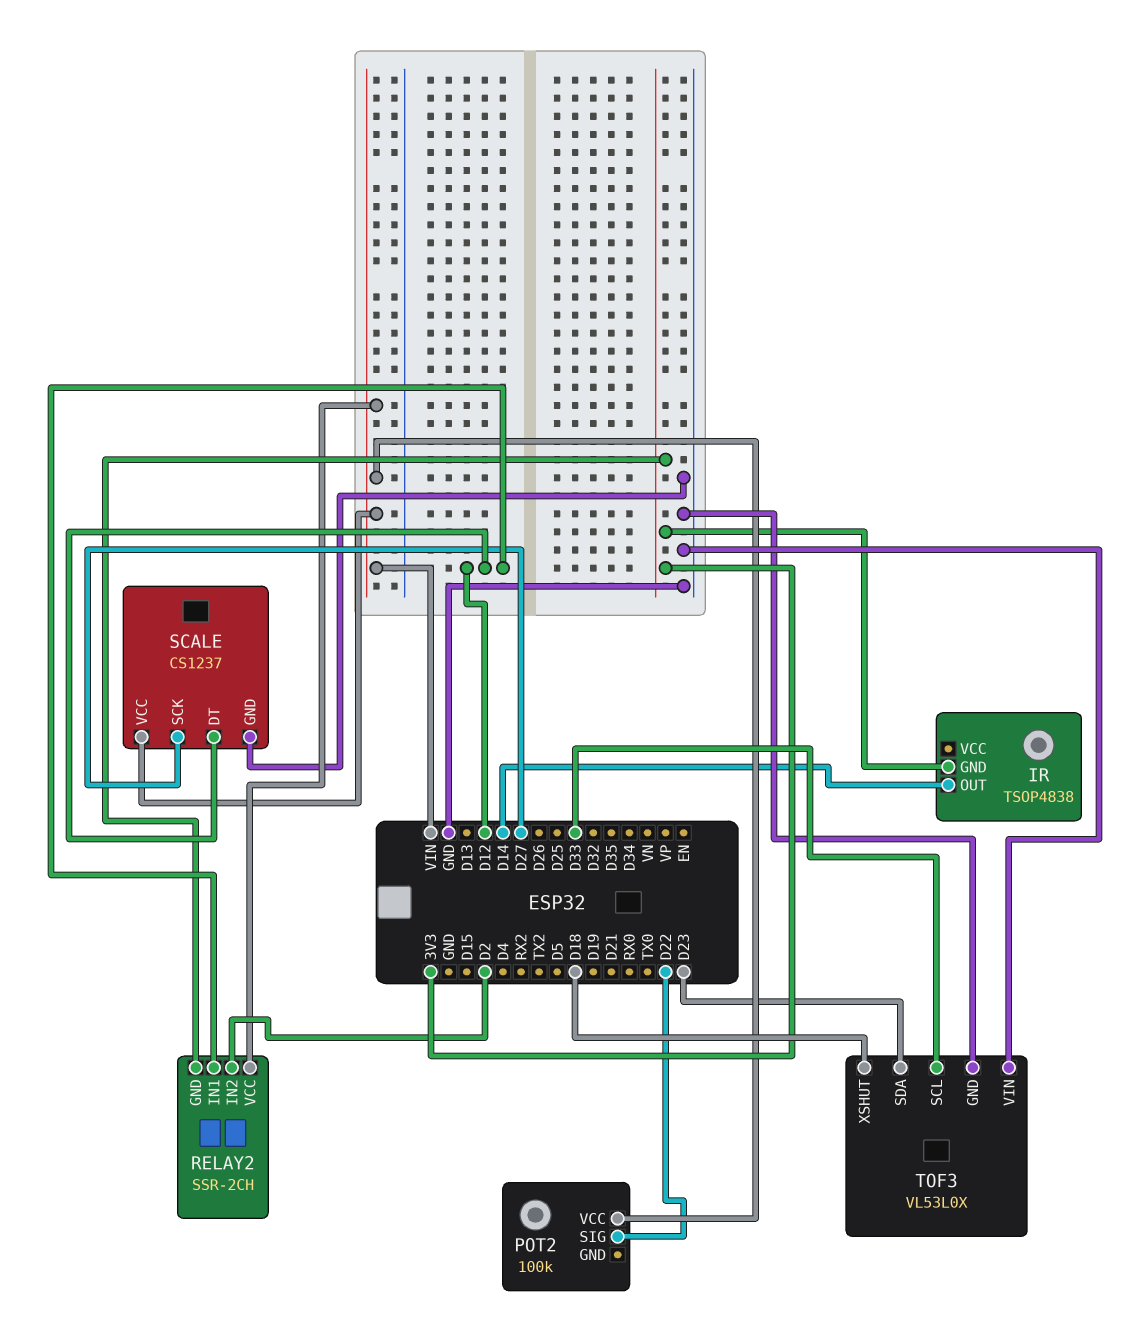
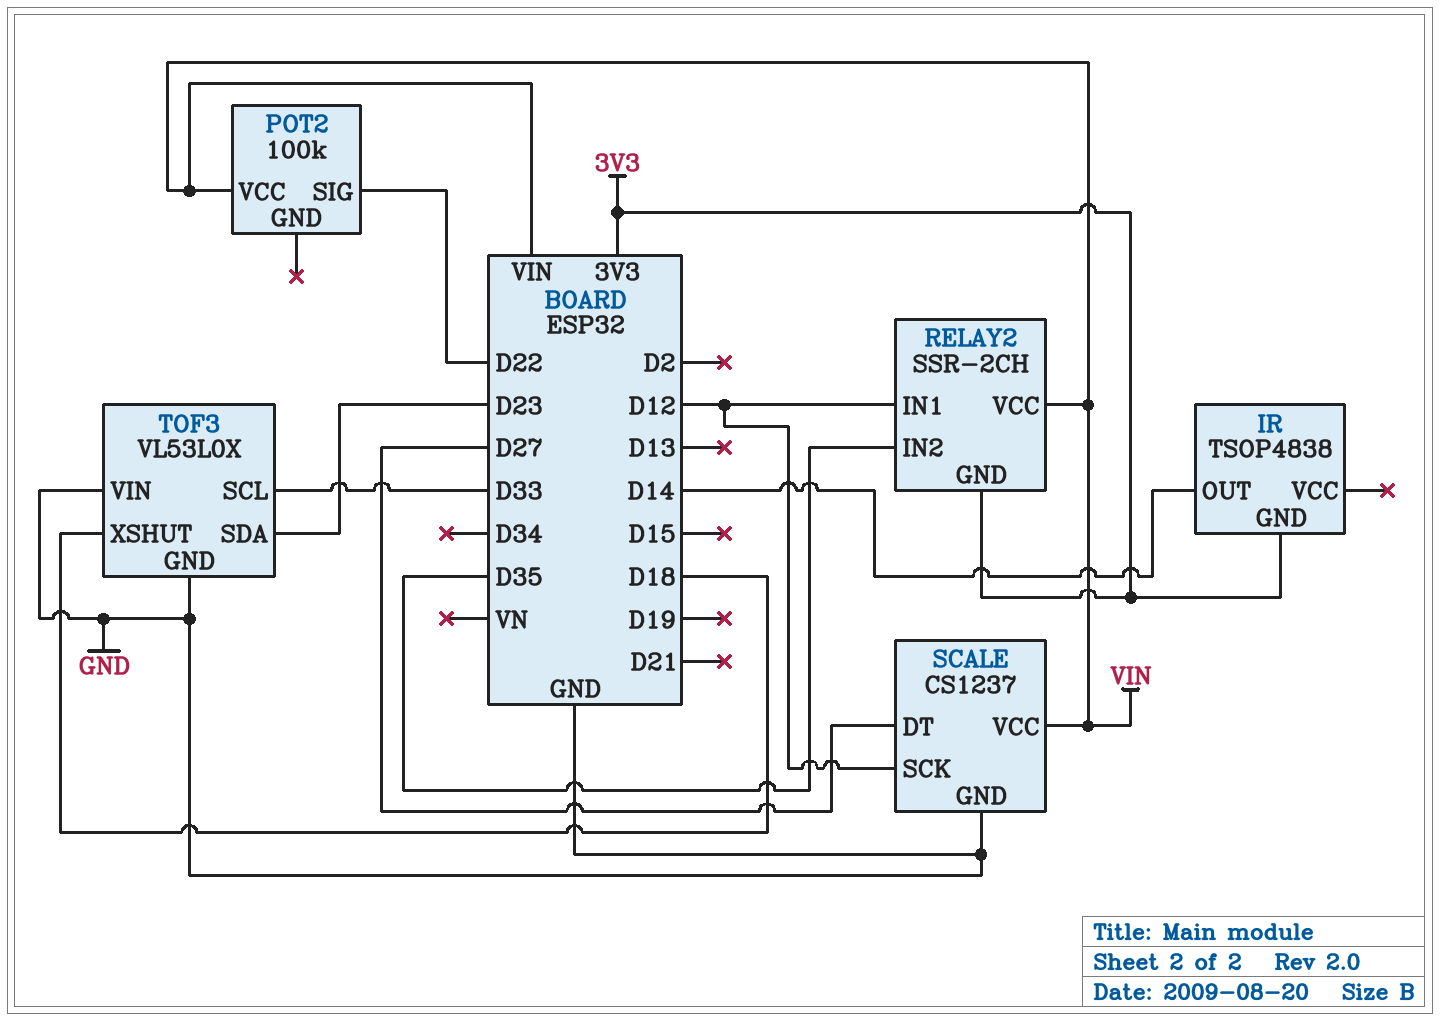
RELAY2 pin IN2: D2 -> D35
SCALE pin DT: D12 -> D27
SCALE pin SCK: D27 -> D12

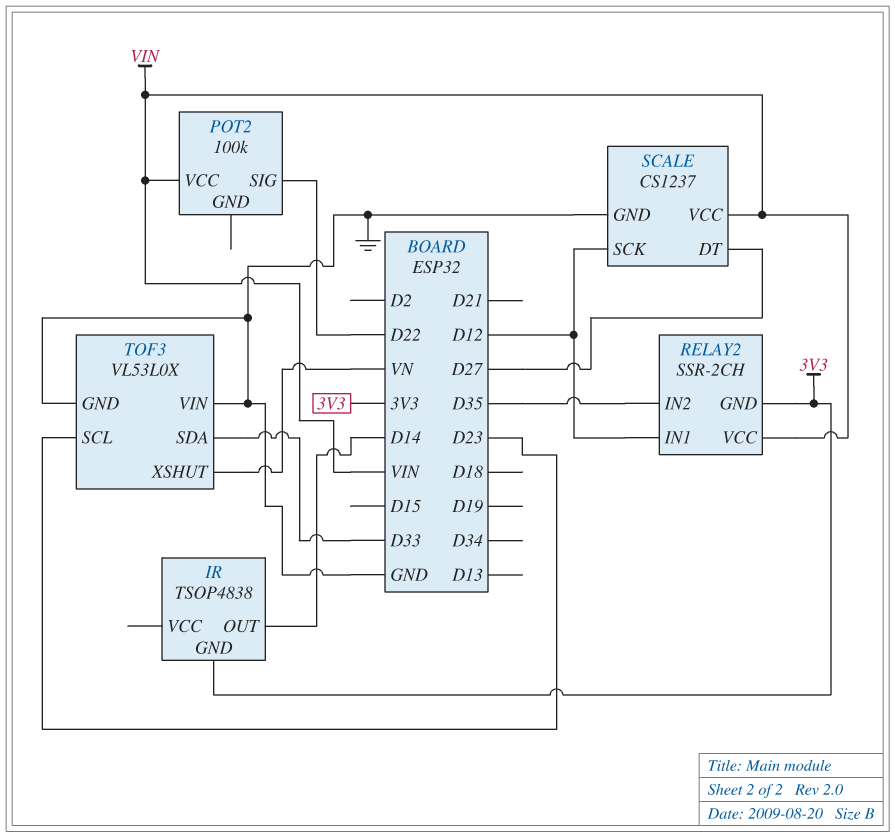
TOF3 pin SCL: D33 -> D23
TOF3 pin SDA: D23 -> D33
TOF3 pin XSHUT: D18 -> VN

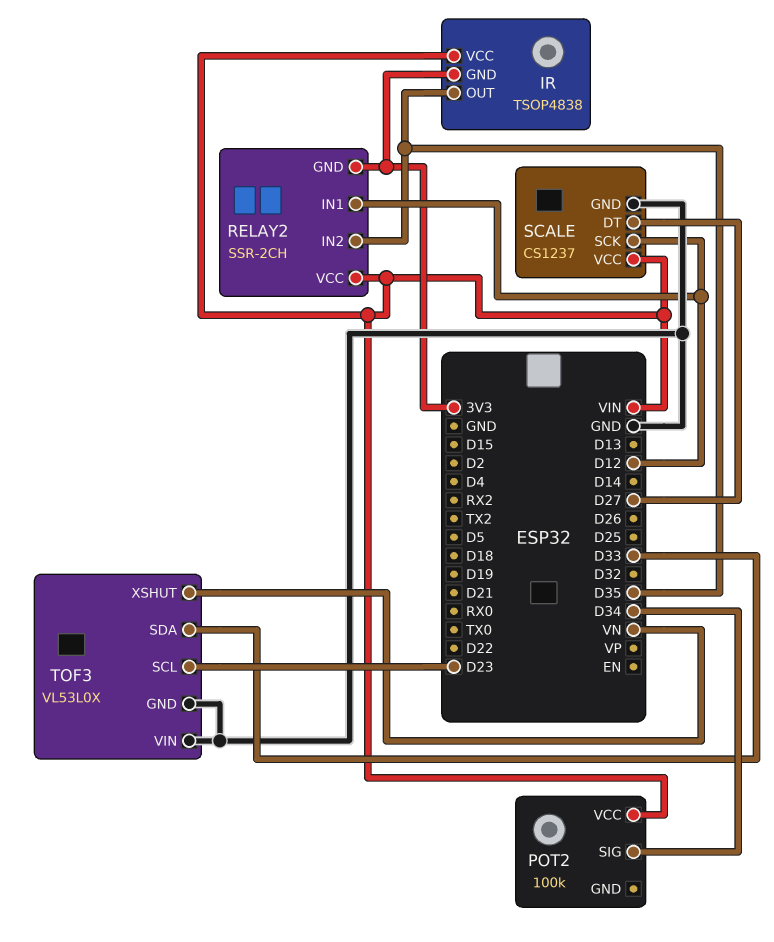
IR pin OUT: D14 -> D35
IR pin VCC: none -> VIN
POT2 pin SIG: D22 -> D34

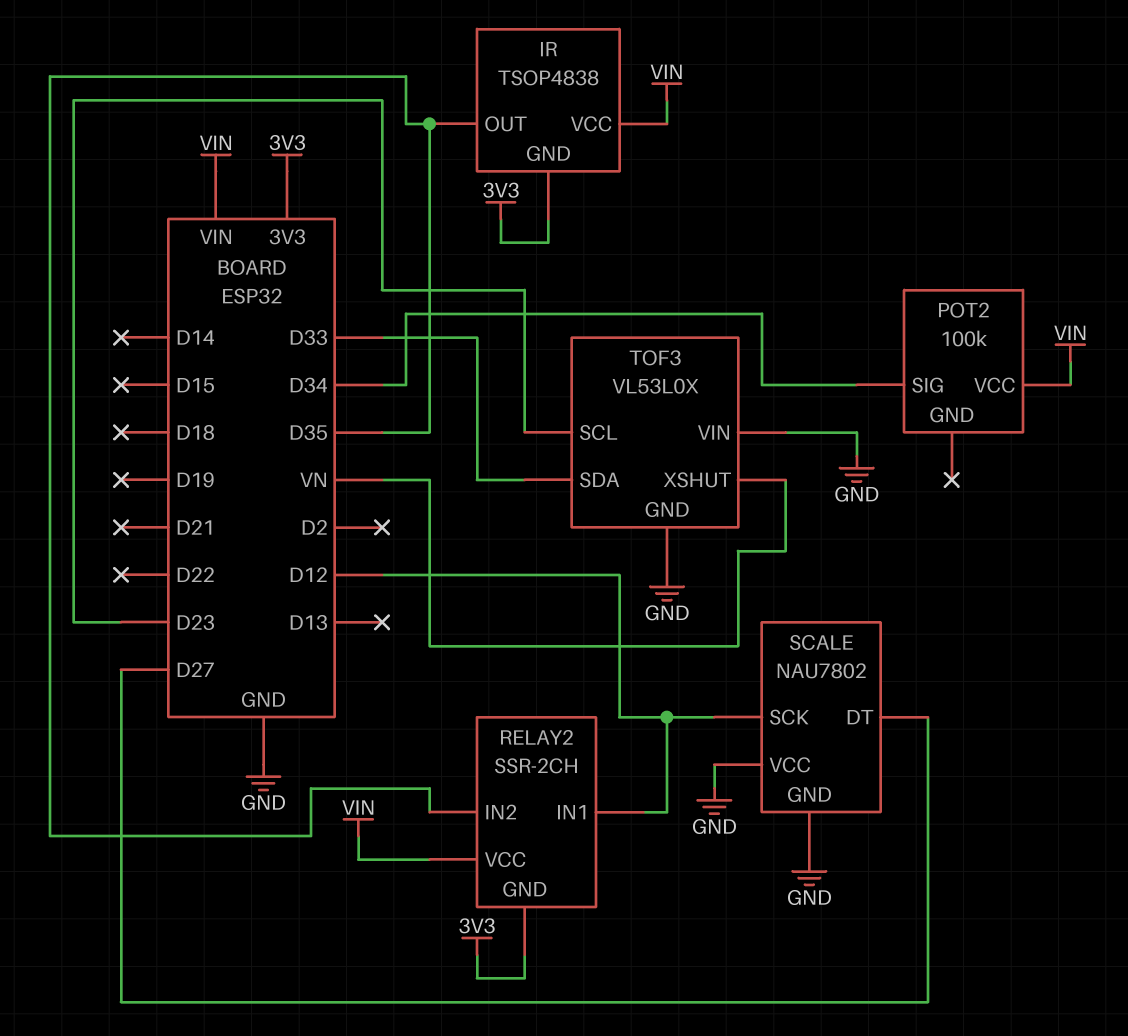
SCALE: CS1237 -> NAU7802
SCALE pin VCC: VIN -> GND

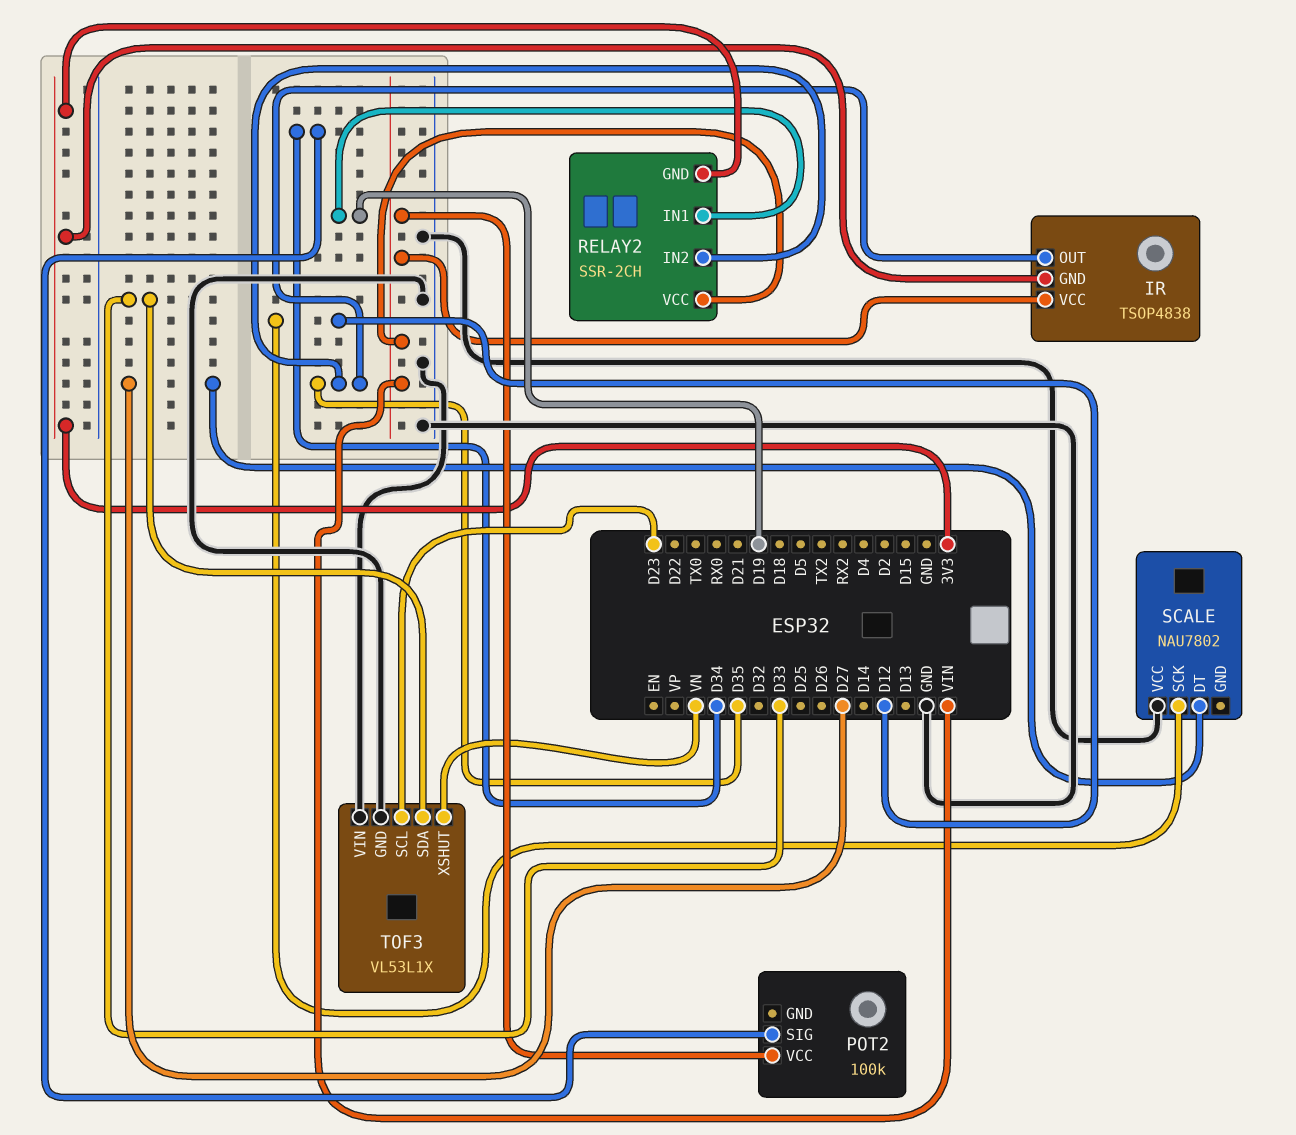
RELAY2 pin IN1: D12 -> D19
SCALE pin GND: GND -> none
TOF3: VL53L0X -> VL53L1X

